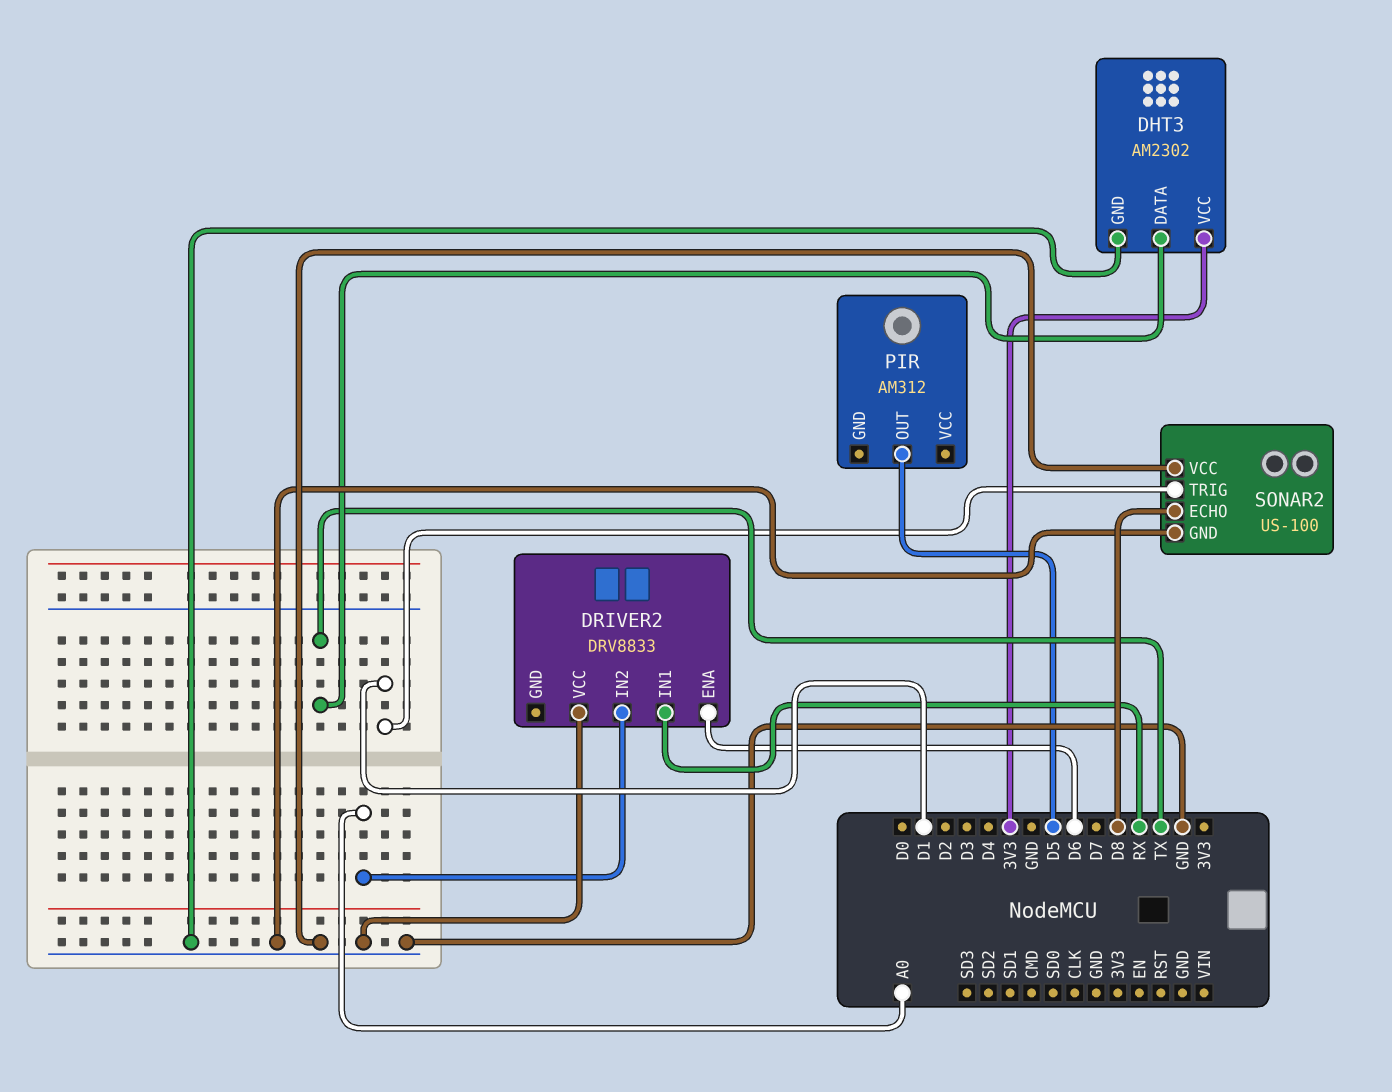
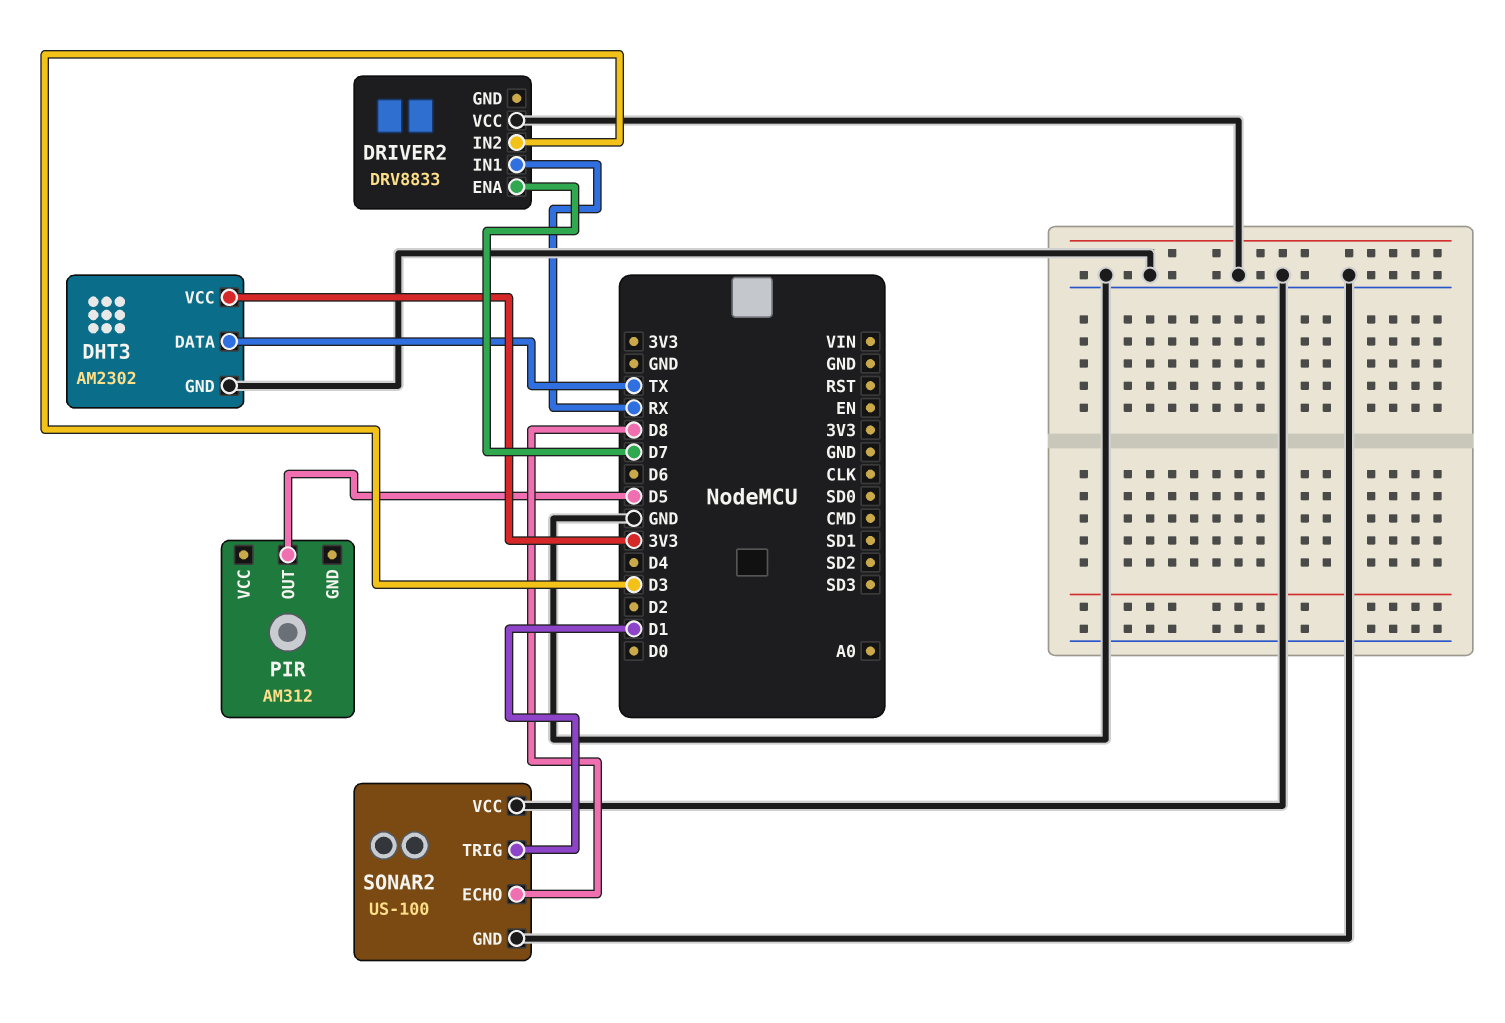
DRIVER2 pin ENA: D6 -> D7
DRIVER2 pin IN2: A0 -> D3

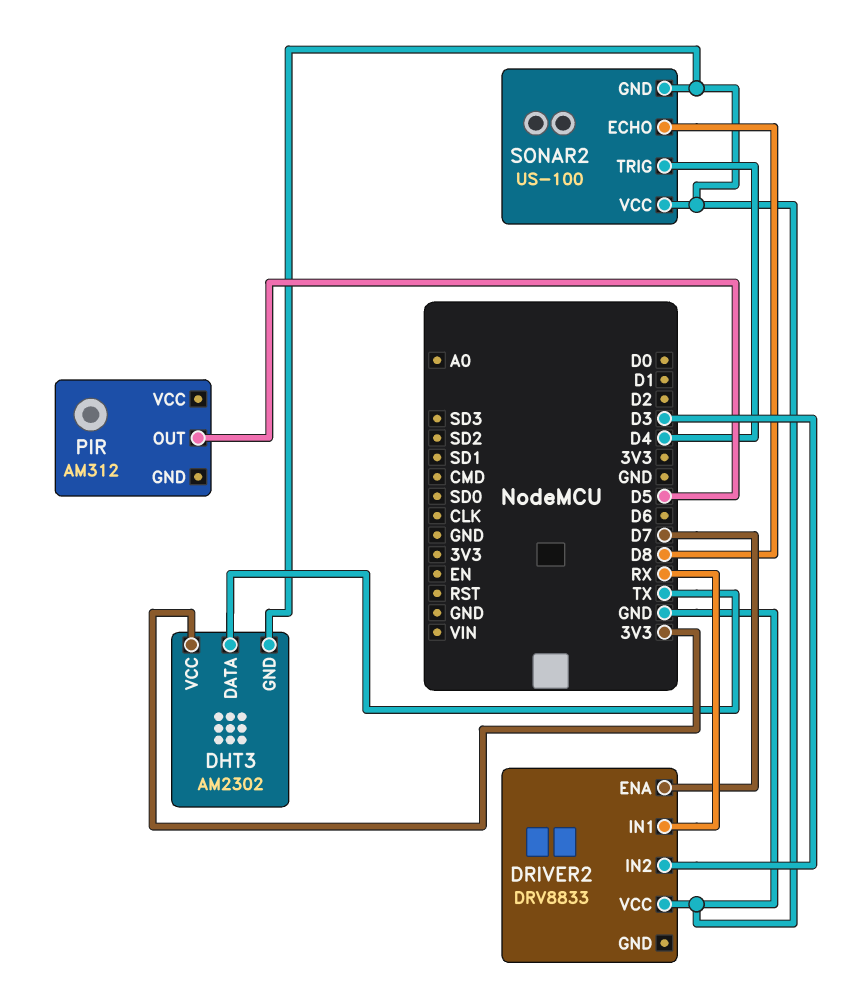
SONAR2 pin TRIG: D1 -> D4

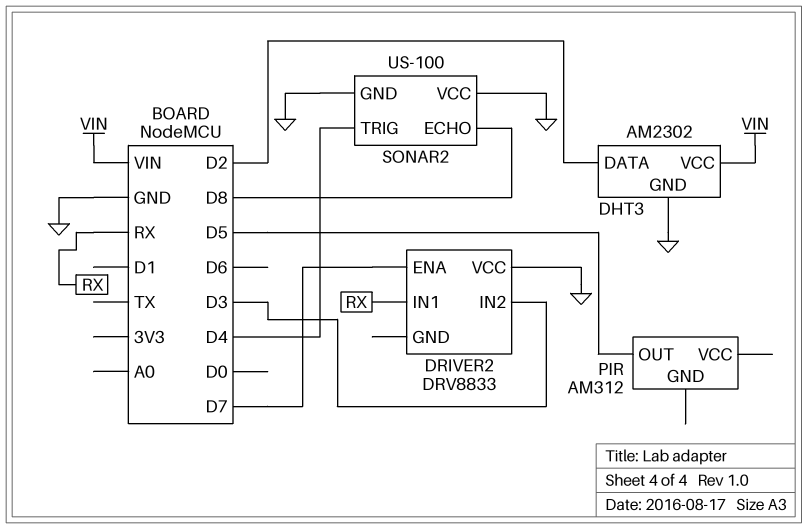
DHT3 pin DATA: TX -> D2
DHT3 pin VCC: 3V3 -> VIN

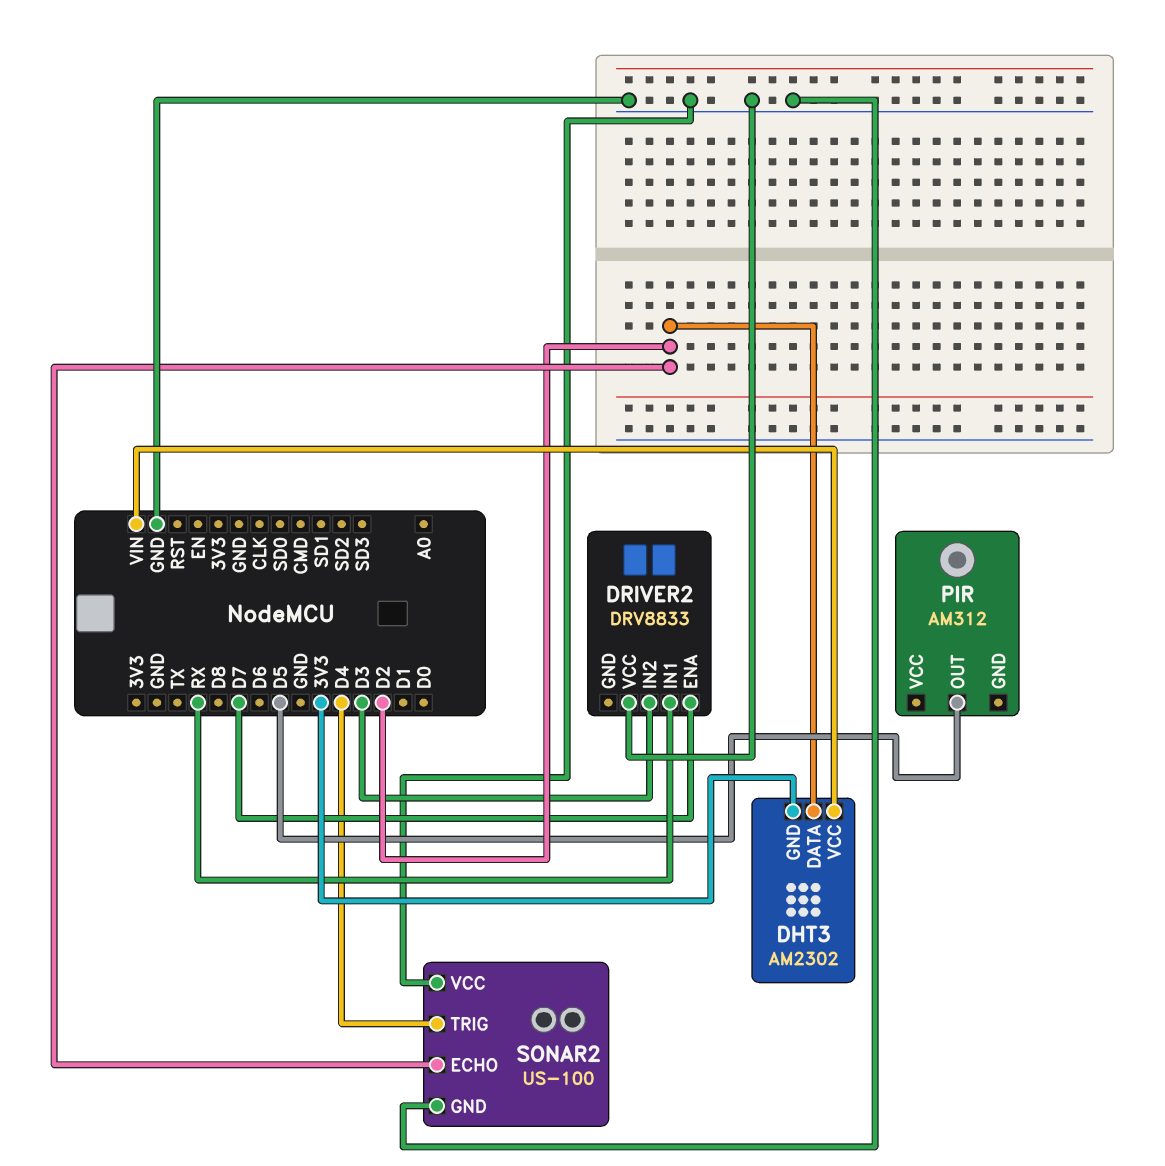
DHT3 pin GND: GND -> 3V3
SONAR2 pin ECHO: D8 -> D2

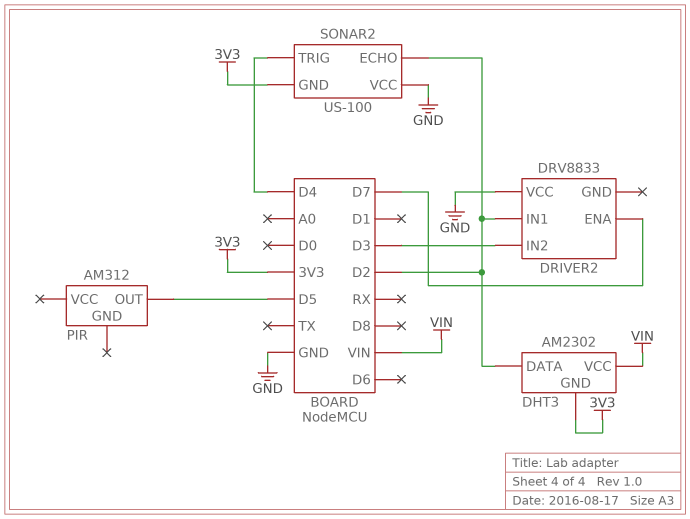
DRIVER2 pin IN1: RX -> D2
SONAR2 pin GND: GND -> 3V3

